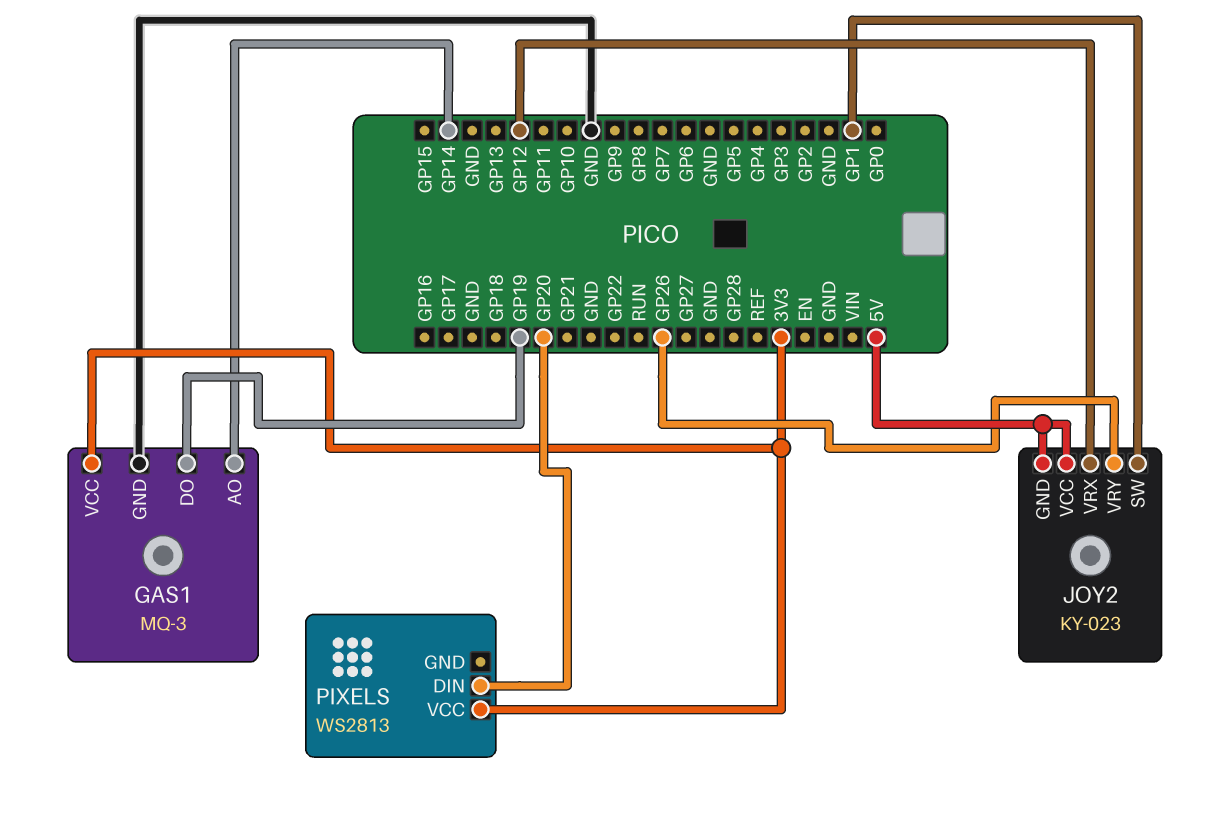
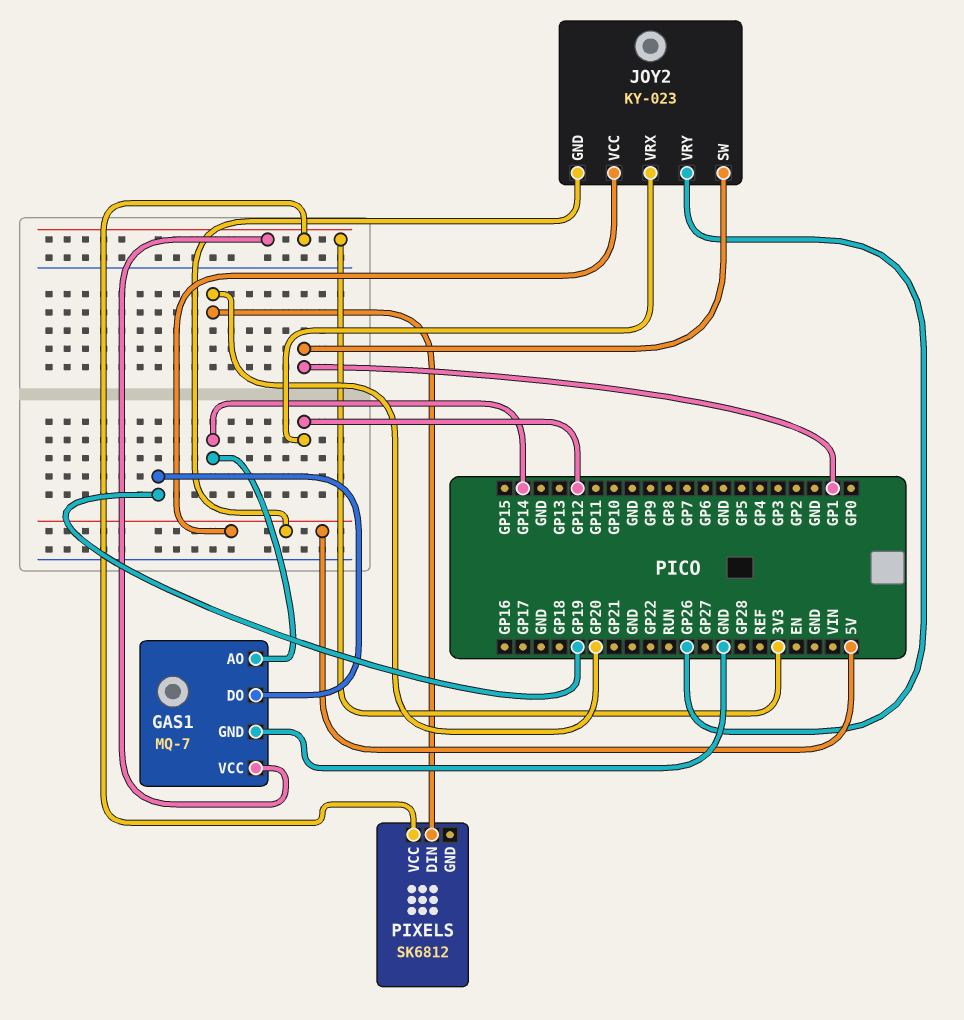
GAS1: MQ-3 -> MQ-7
PIXELS: WS2813 -> SK6812

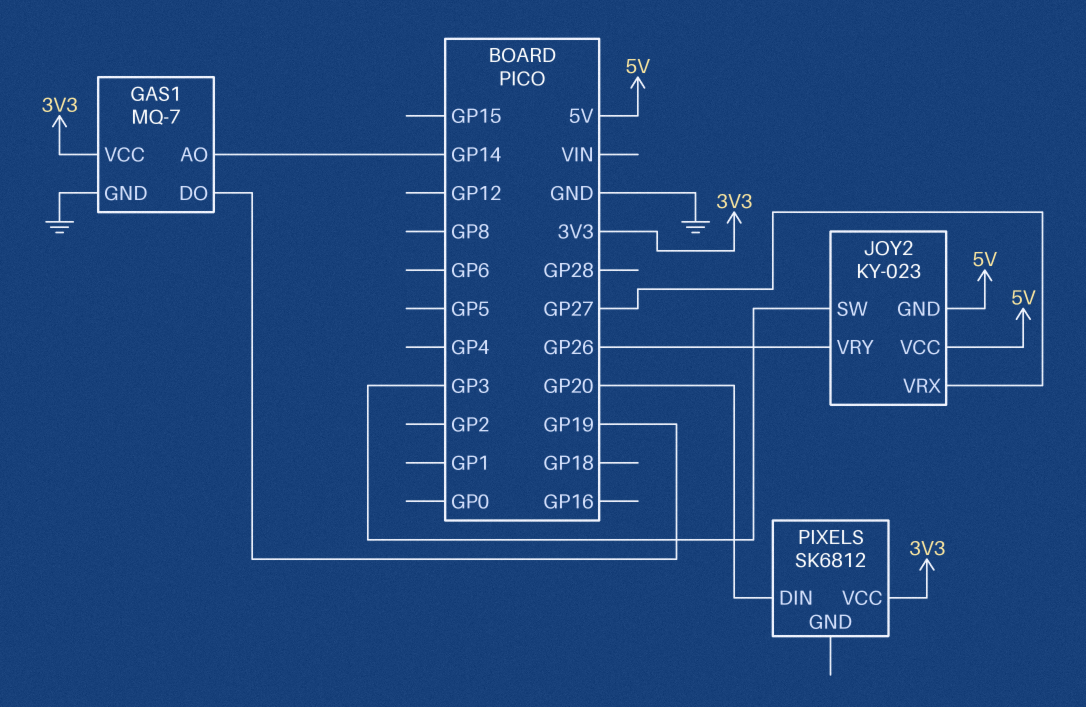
JOY2 pin SW: GP1 -> GP3
JOY2 pin VRX: GP12 -> GP27

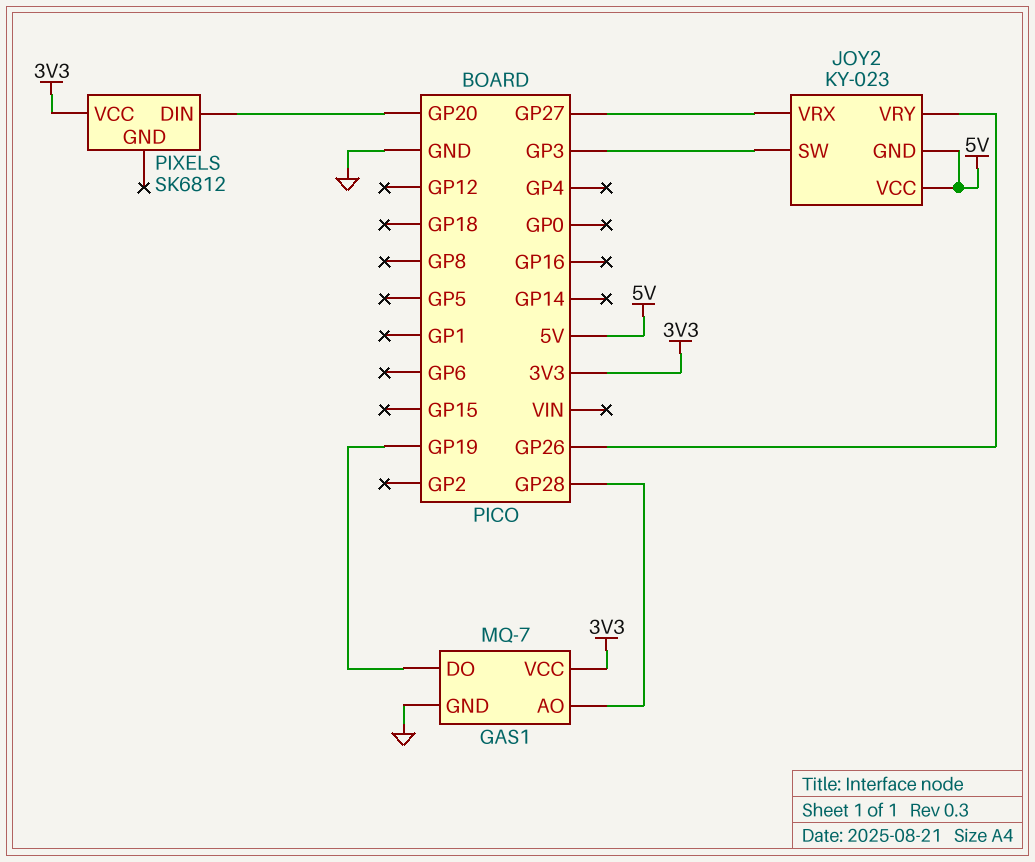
GAS1 pin AO: GP14 -> GP28

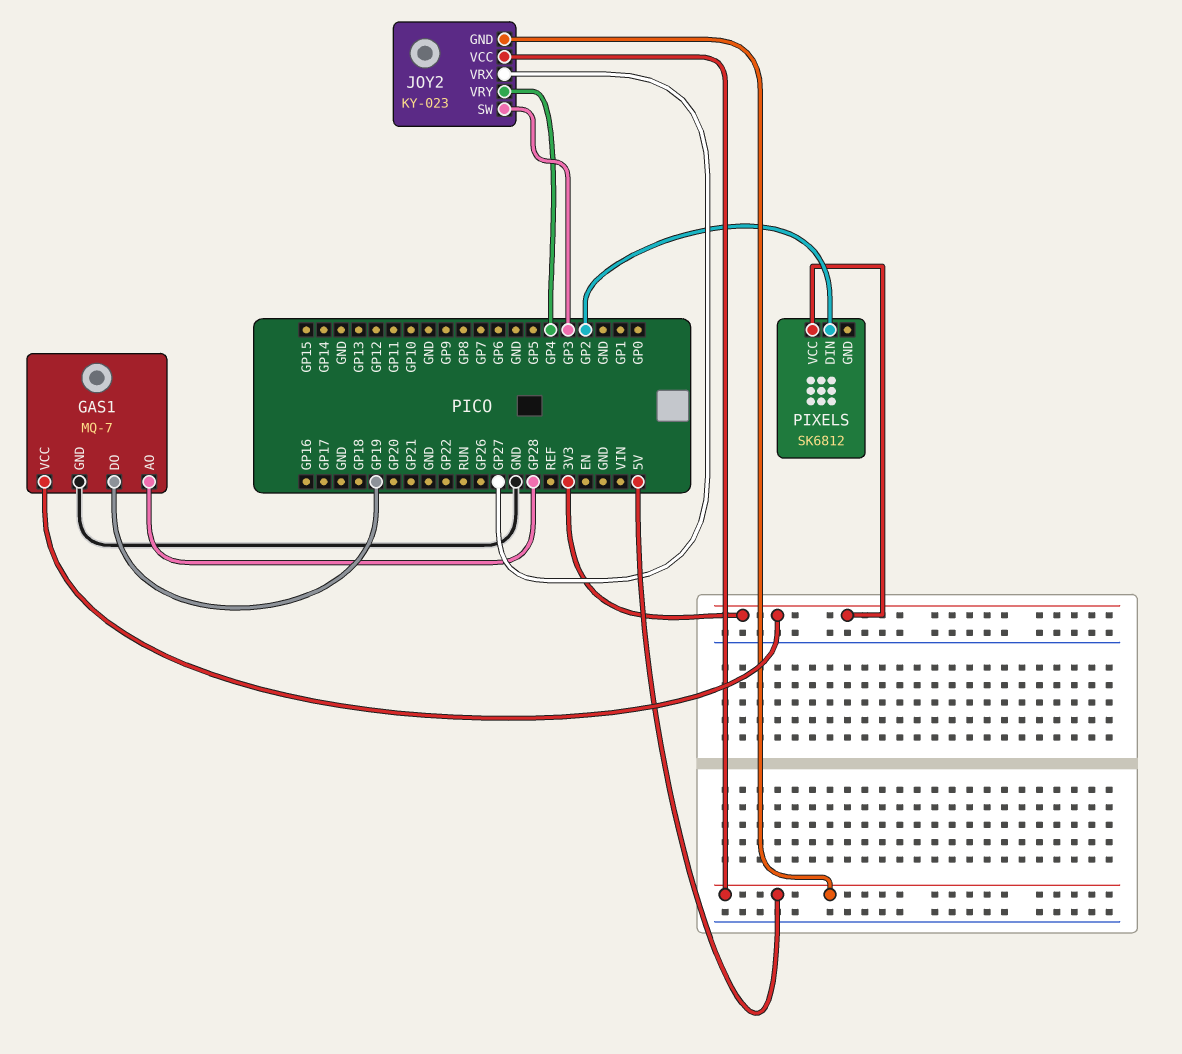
JOY2 pin VRY: GP26 -> GP4
PIXELS pin DIN: GP20 -> GP2

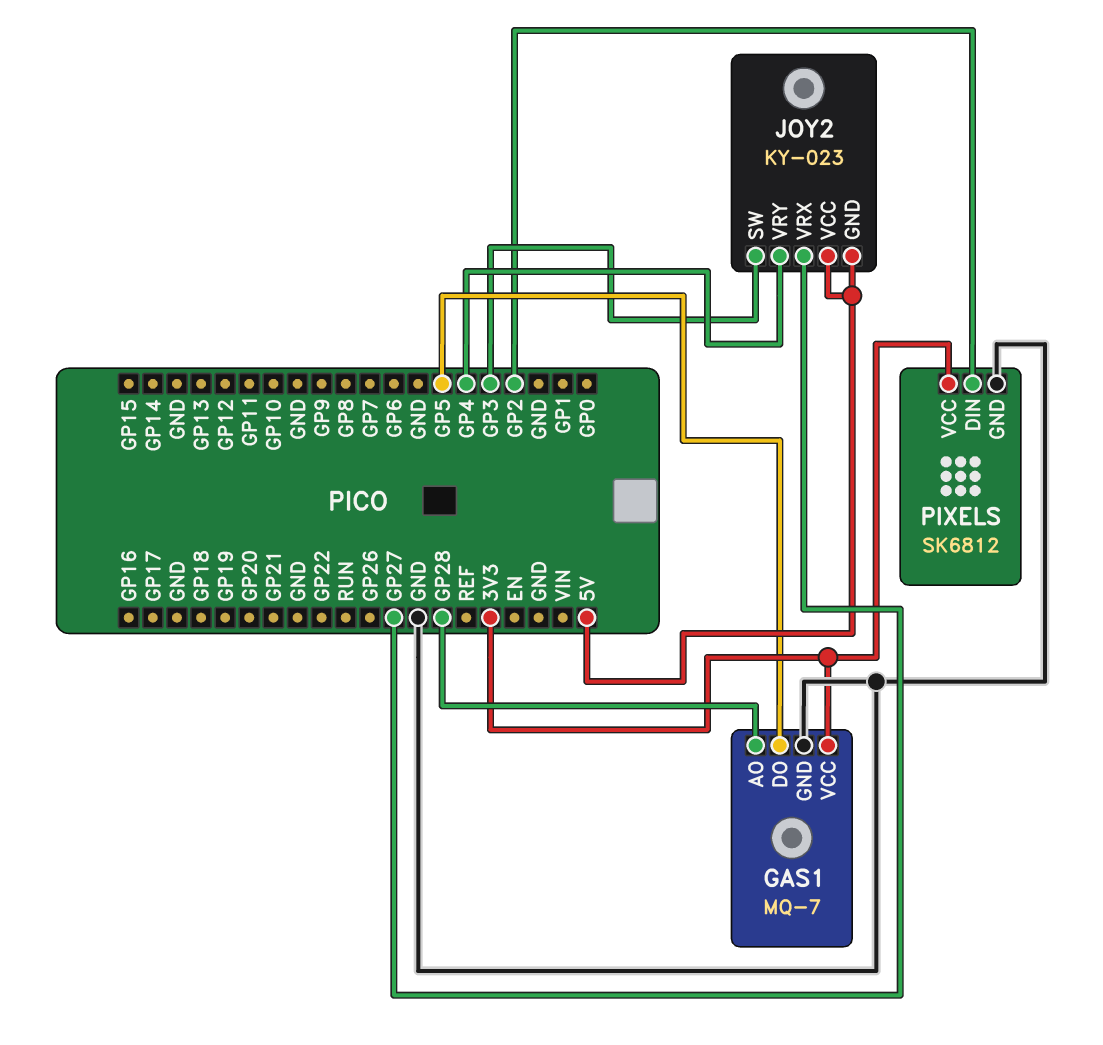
GAS1 pin DO: GP19 -> GP5
PIXELS pin GND: none -> GND

